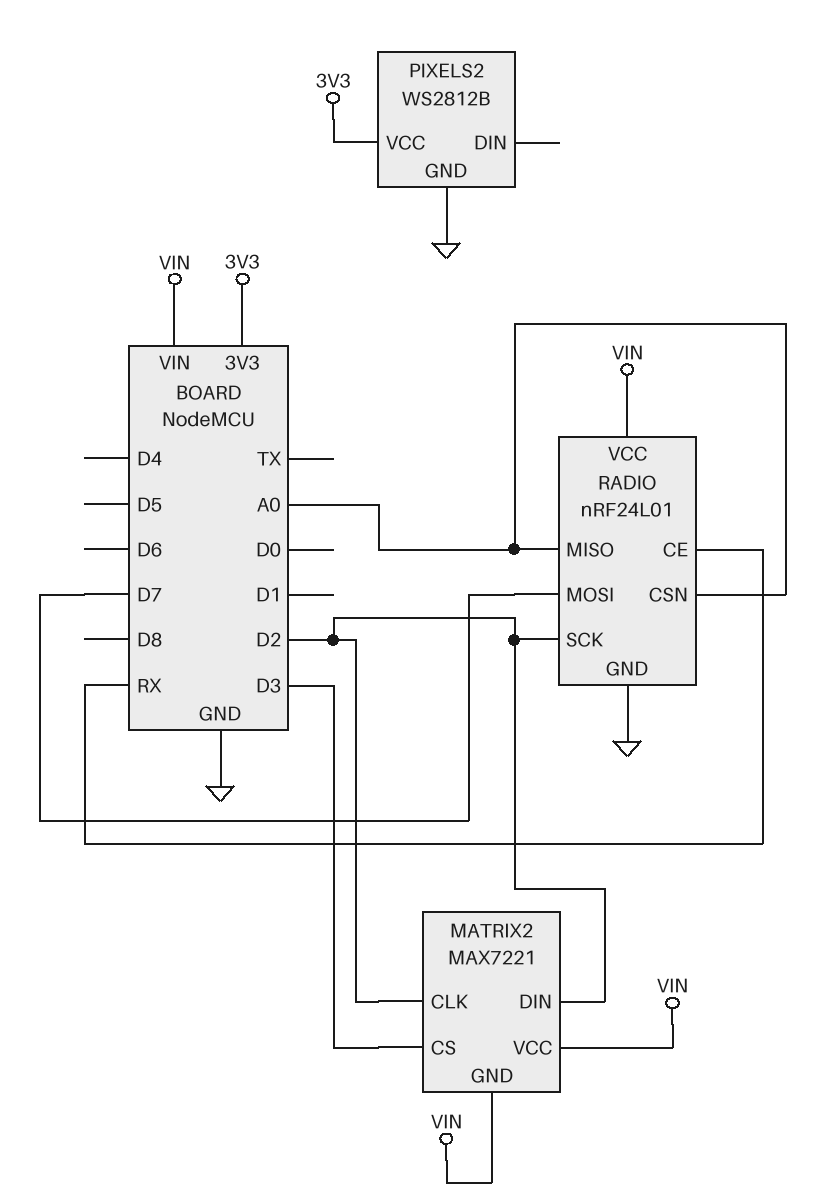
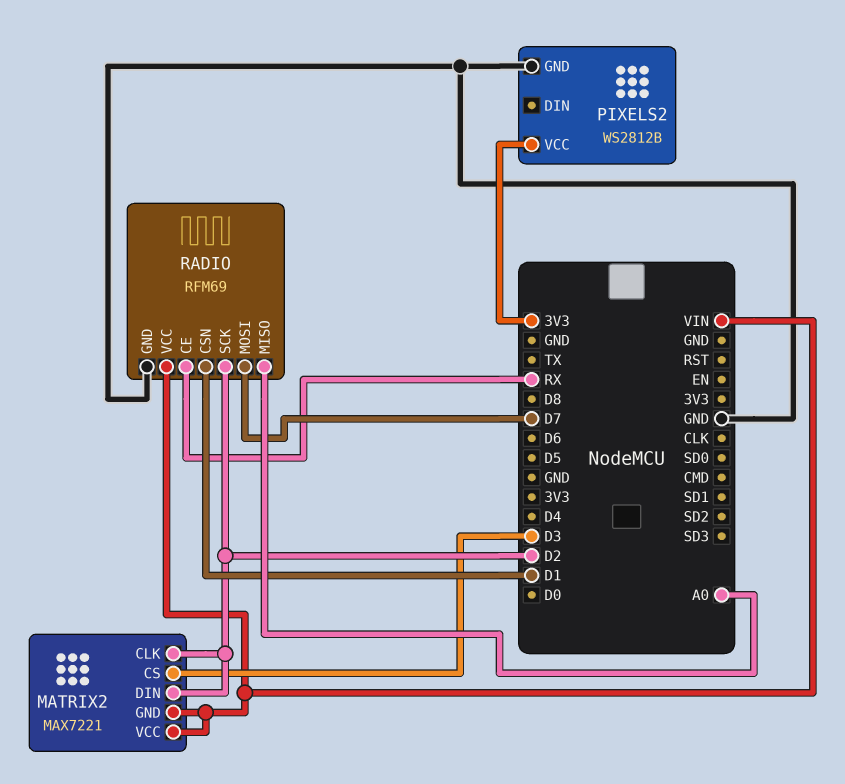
RADIO: nRF24L01 -> RFM69
RADIO pin CSN: A0 -> D1

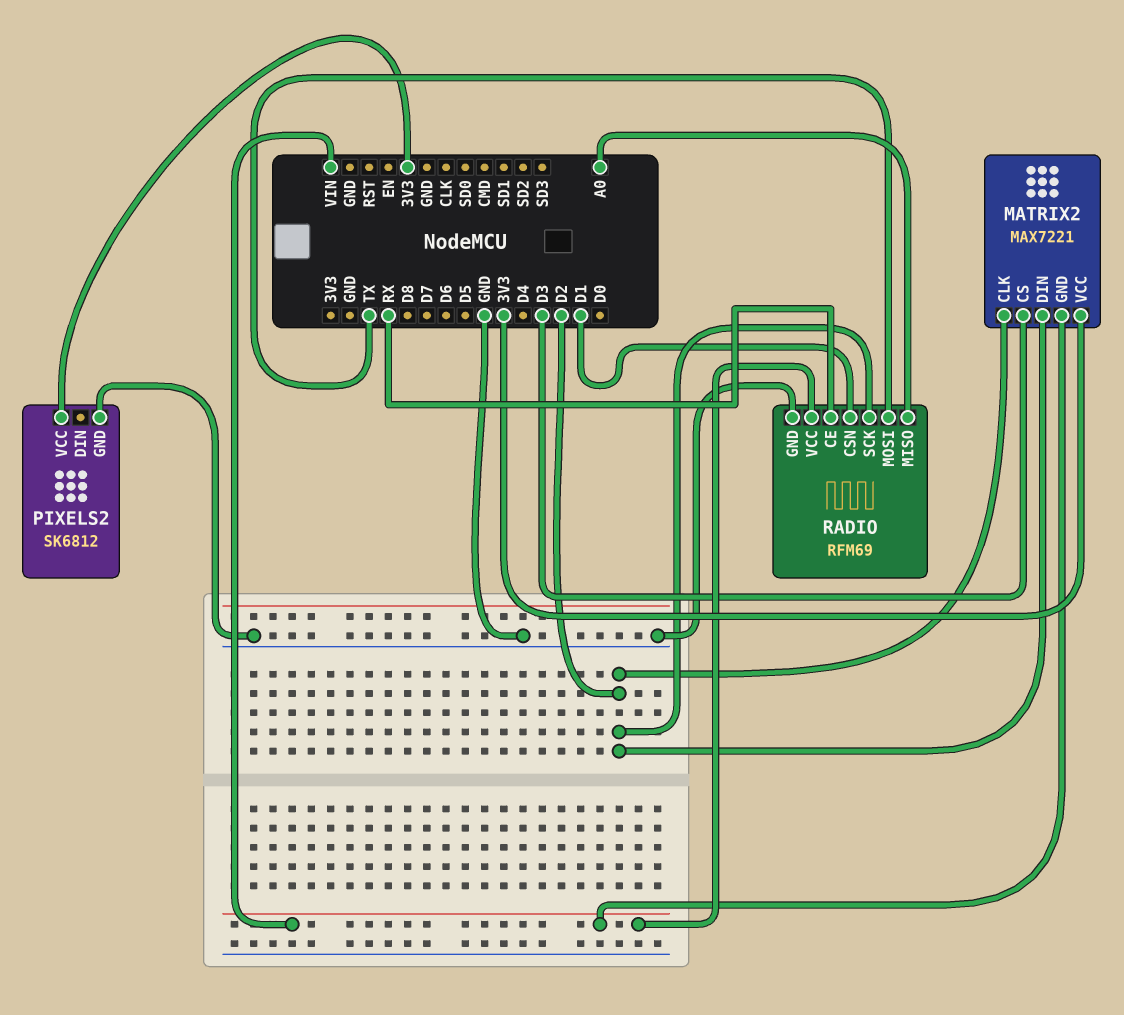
MATRIX2 pin VCC: VIN -> 3V3
PIXELS2: WS2812B -> SK6812
RADIO pin MOSI: D7 -> TX

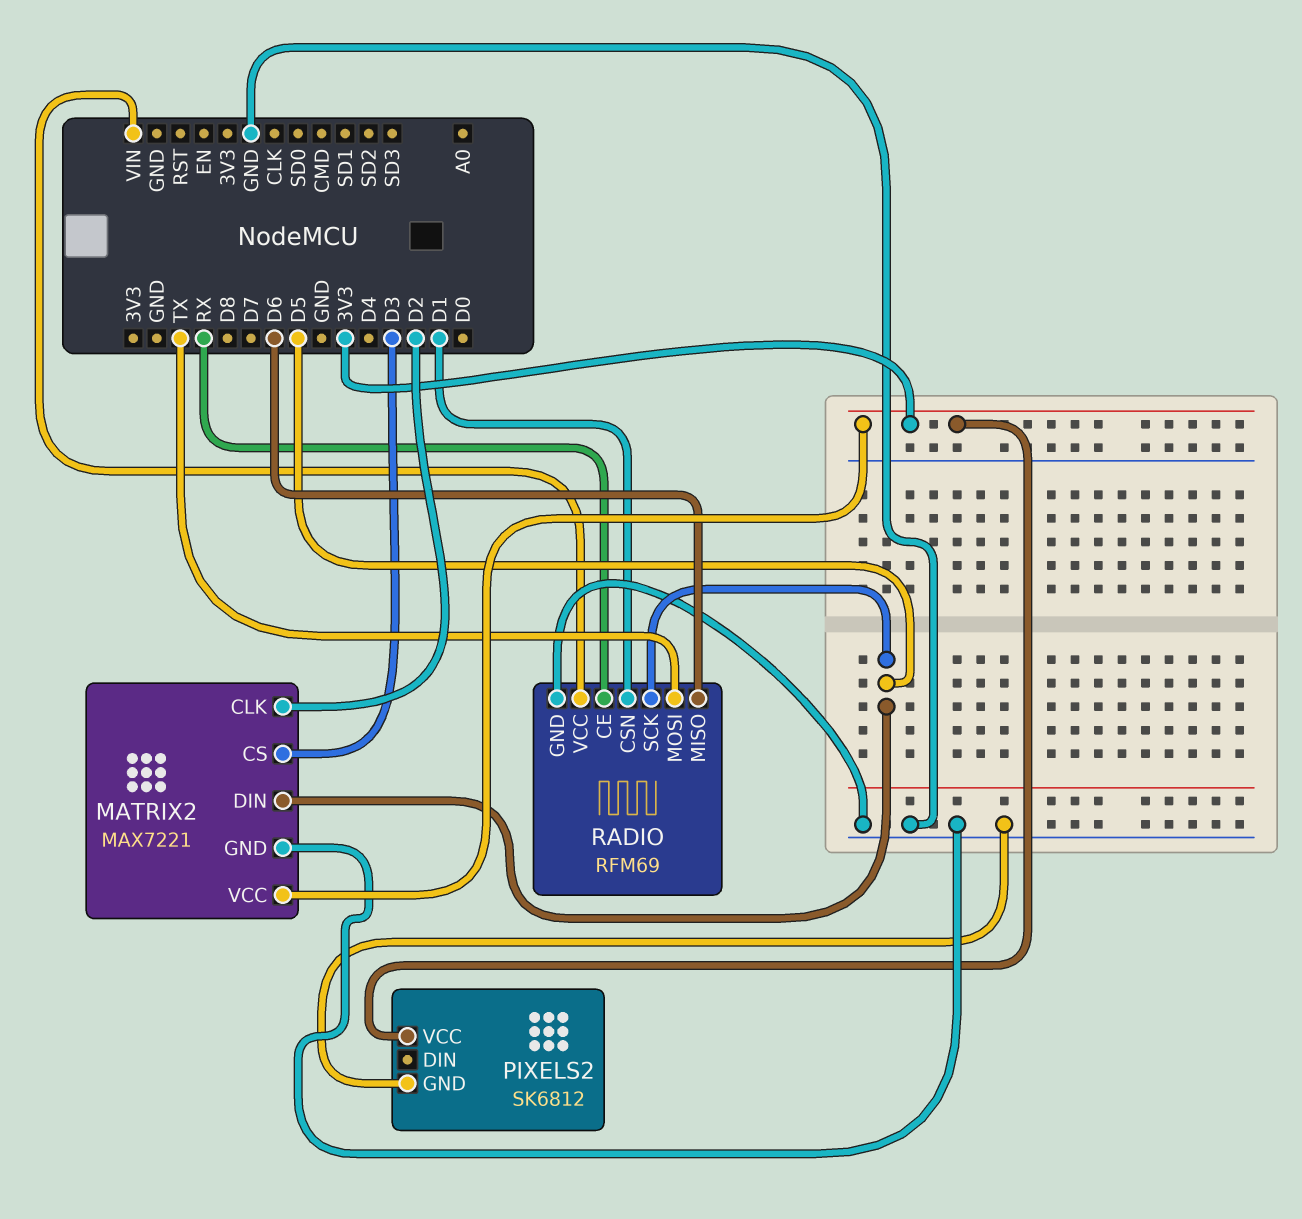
MATRIX2 pin DIN: D2 -> D5
MATRIX2 pin GND: VIN -> GND
RADIO pin MISO: A0 -> D6
RADIO pin SCK: D2 -> D5

